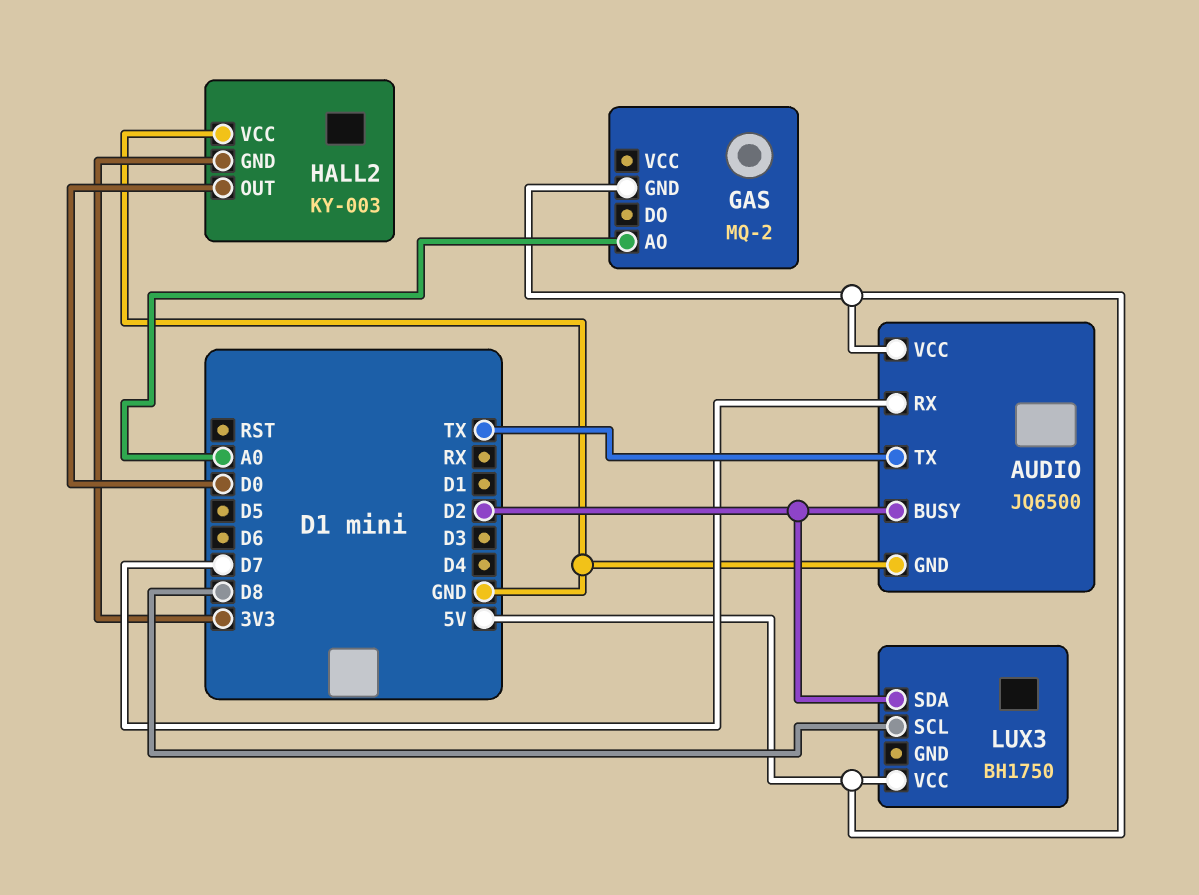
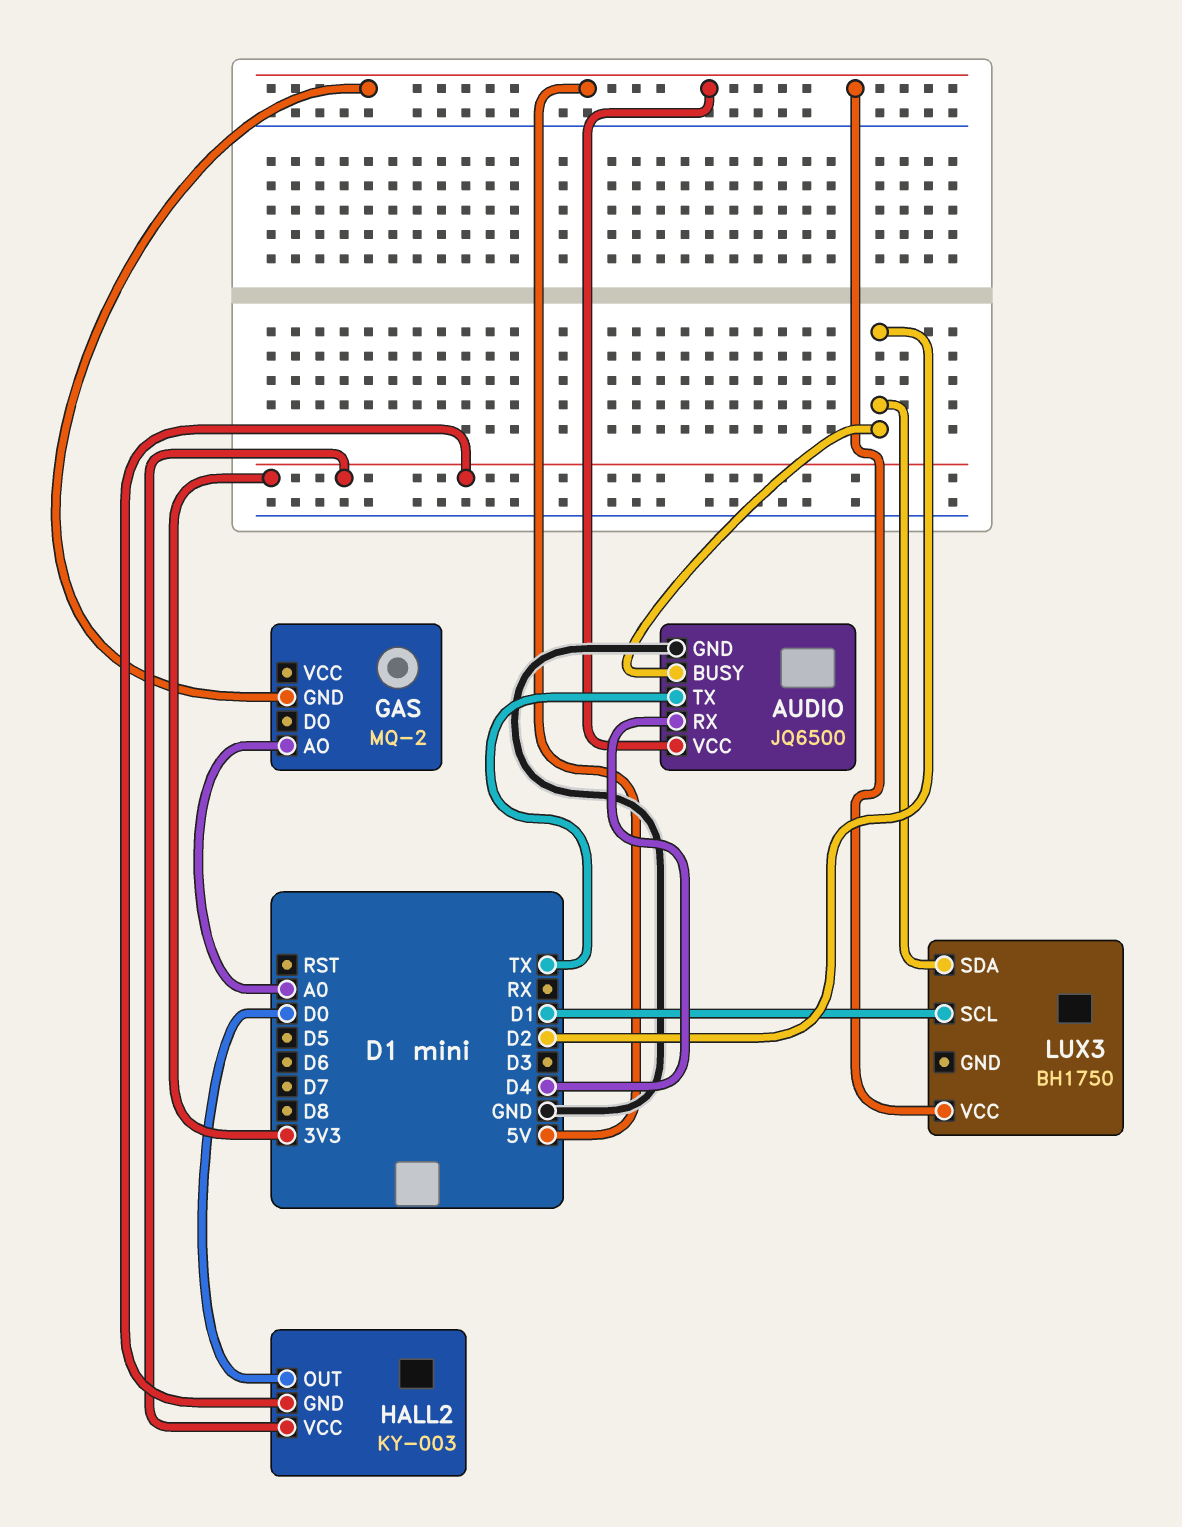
AUDIO pin RX: D7 -> D4
HALL2 pin VCC: GND -> 3V3
LUX3 pin SCL: D8 -> D1

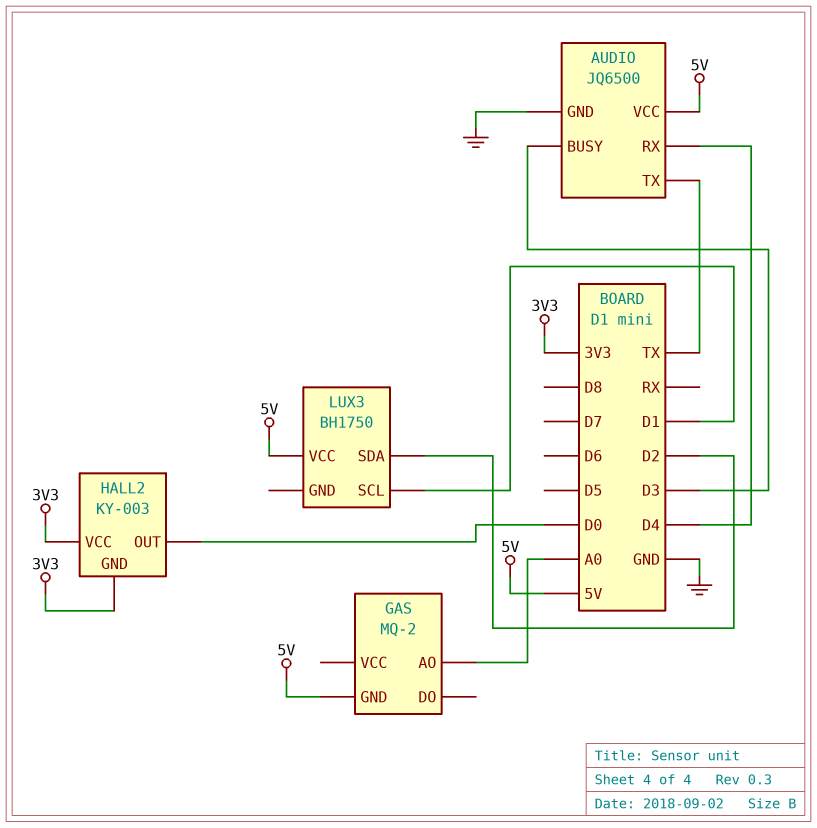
AUDIO pin BUSY: D2 -> D3

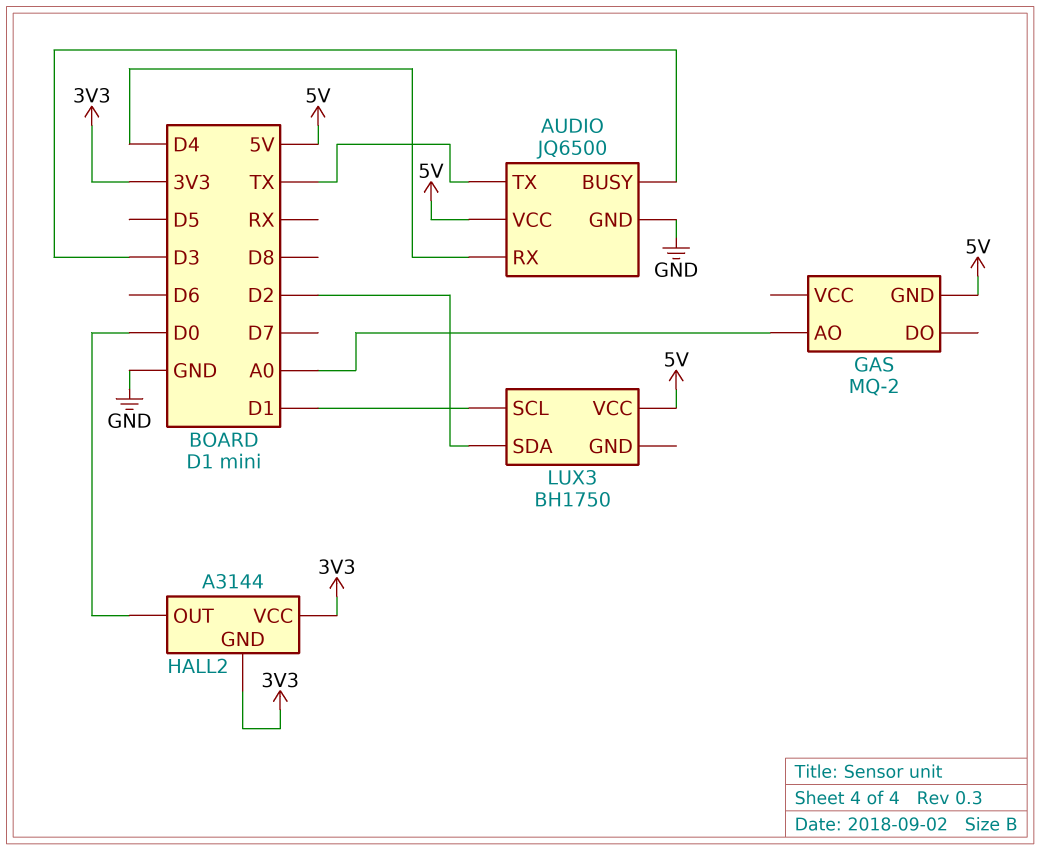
HALL2: KY-003 -> A3144

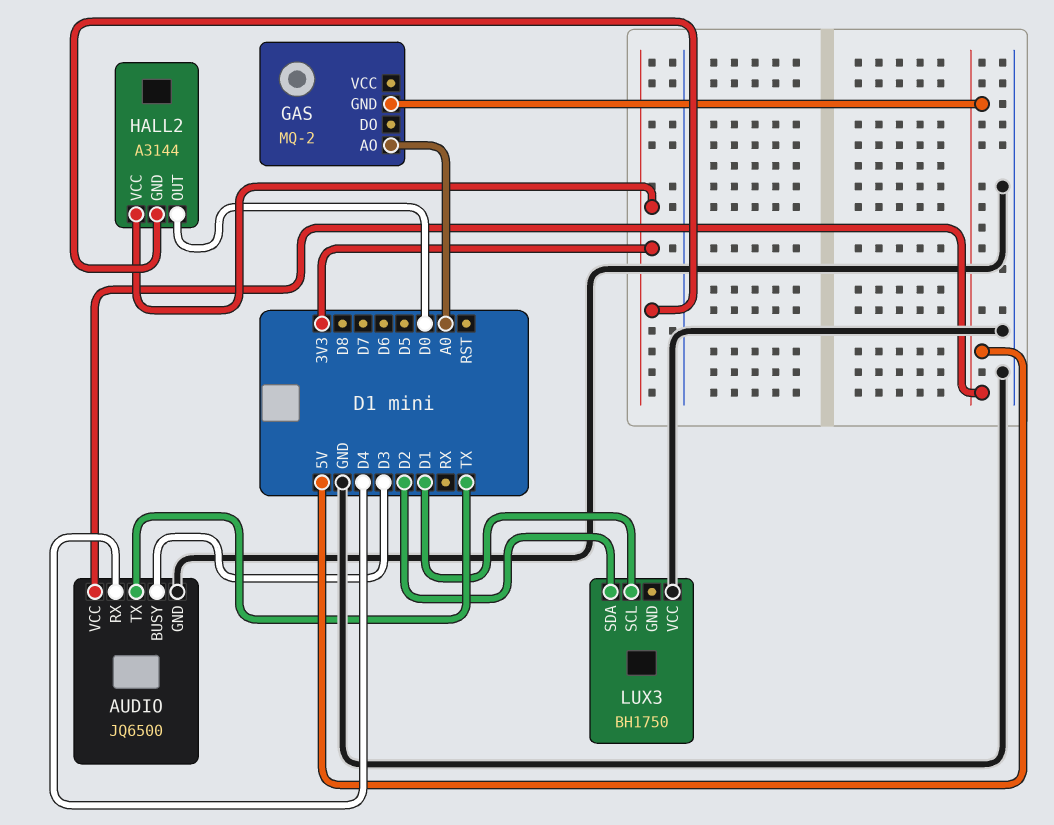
LUX3 pin VCC: 5V -> GND

